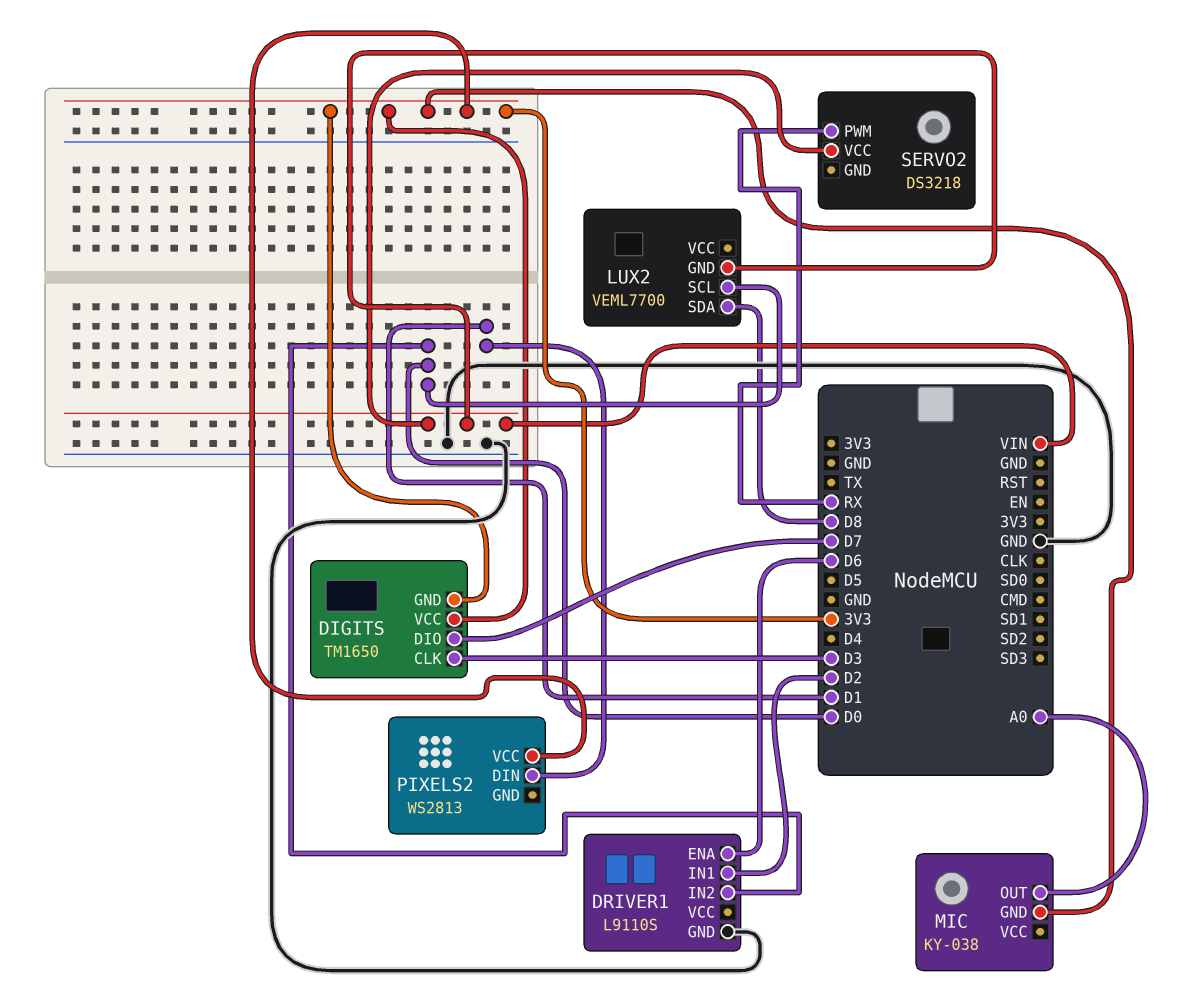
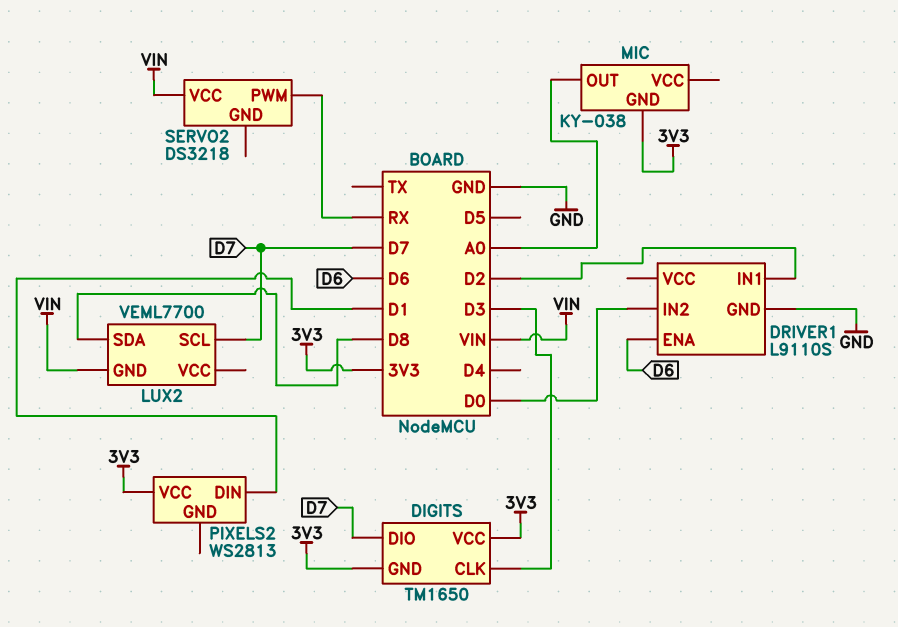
LUX2 pin SCL: D0 -> D7

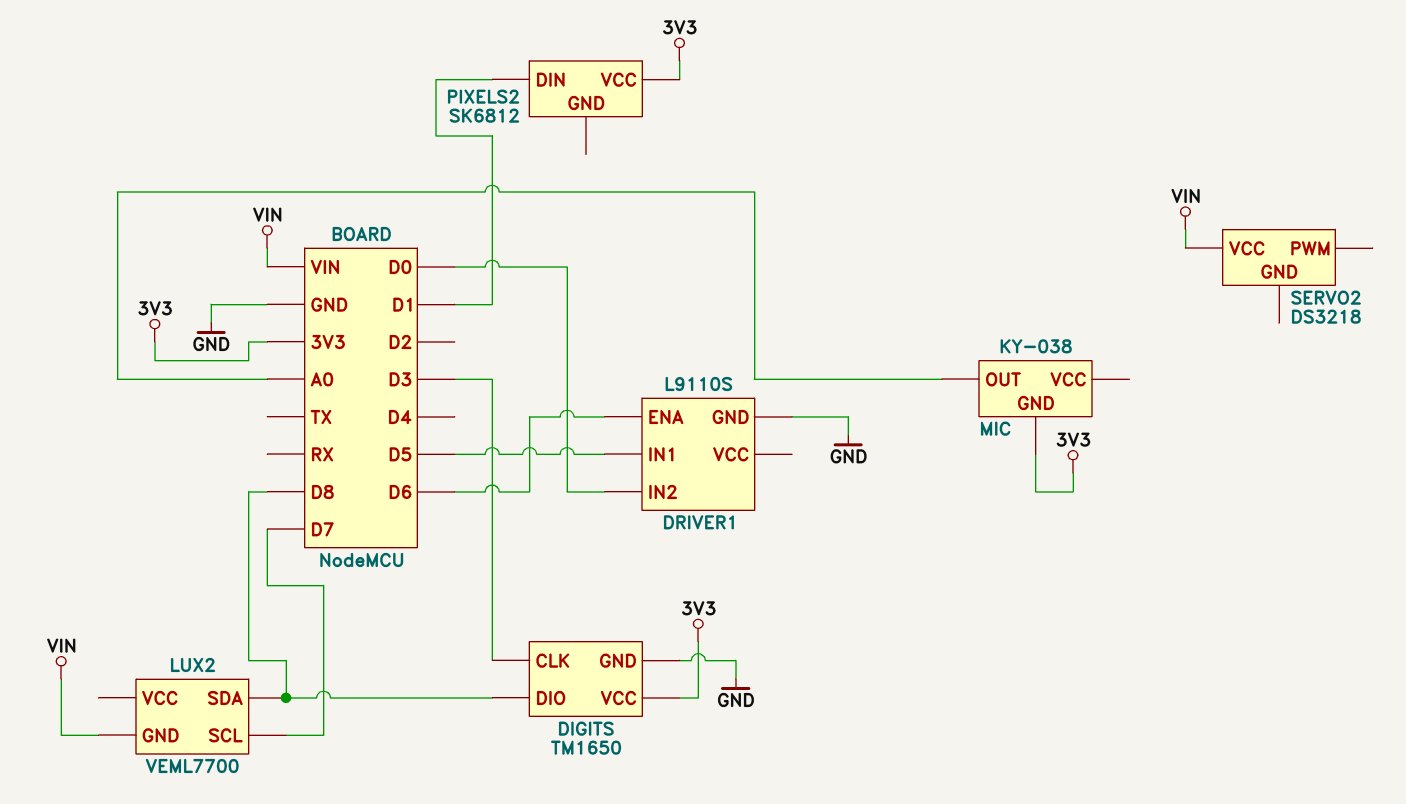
DIGITS pin DIO: D7 -> D8
DIGITS pin GND: 3V3 -> GND
DRIVER1 pin IN1: D2 -> D5
PIXELS2: WS2813 -> SK6812
SERVO2 pin PWM: RX -> none

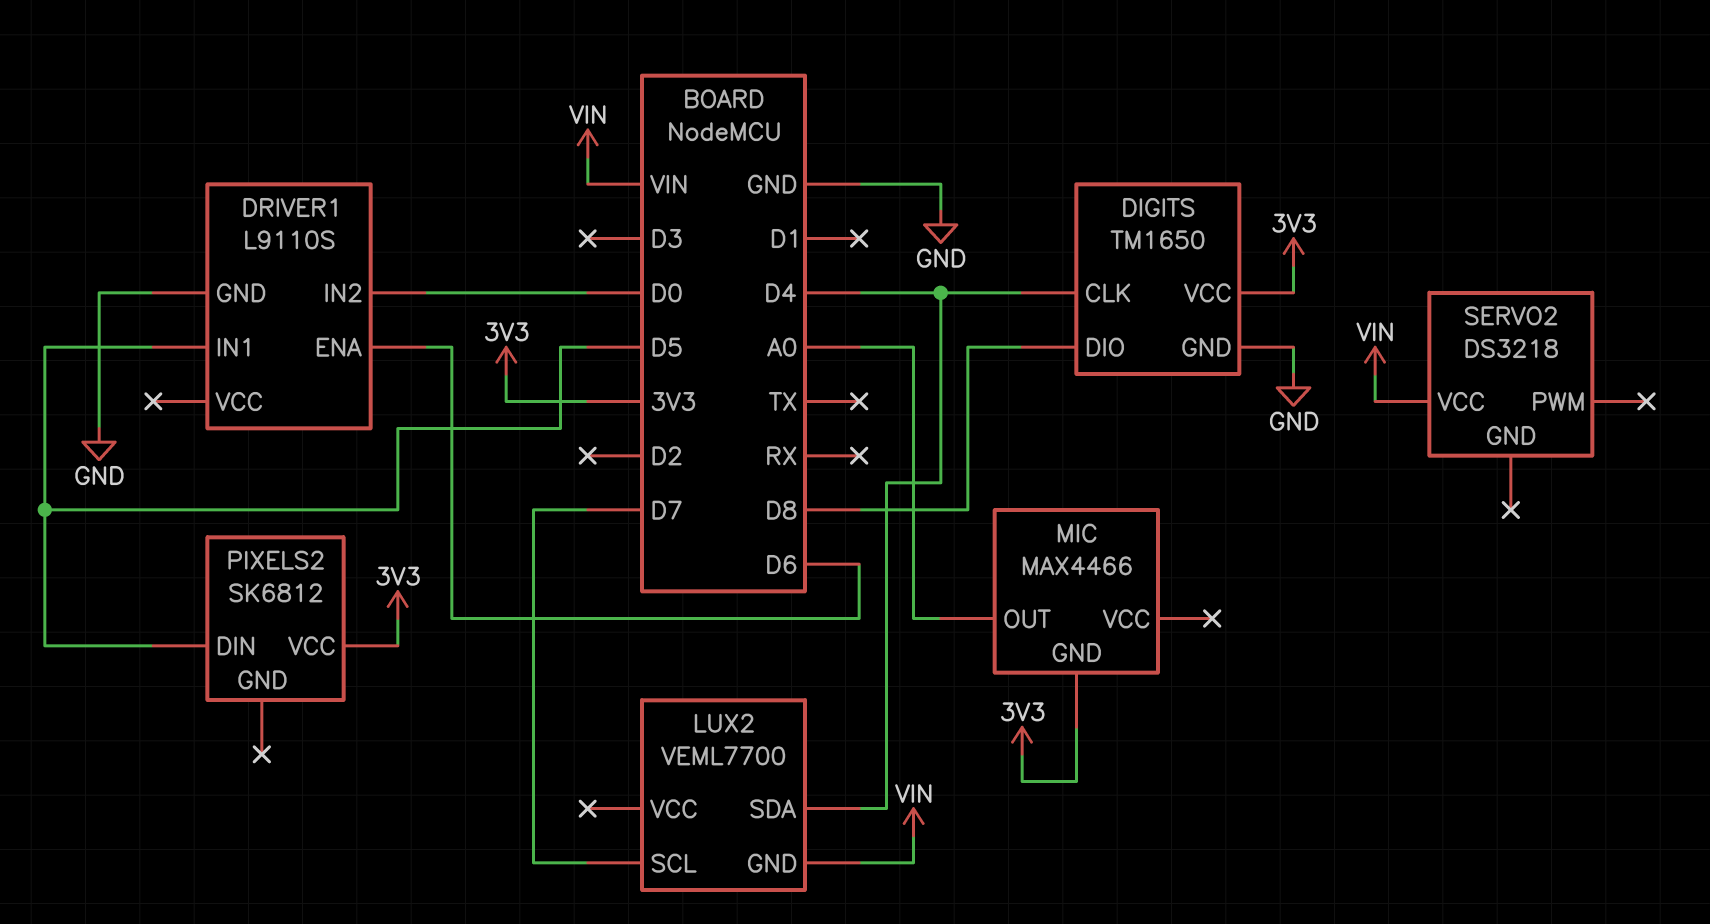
DIGITS pin CLK: D3 -> D4
LUX2 pin SDA: D8 -> D4
MIC: KY-038 -> MAX4466
PIXELS2 pin DIN: D1 -> D5

